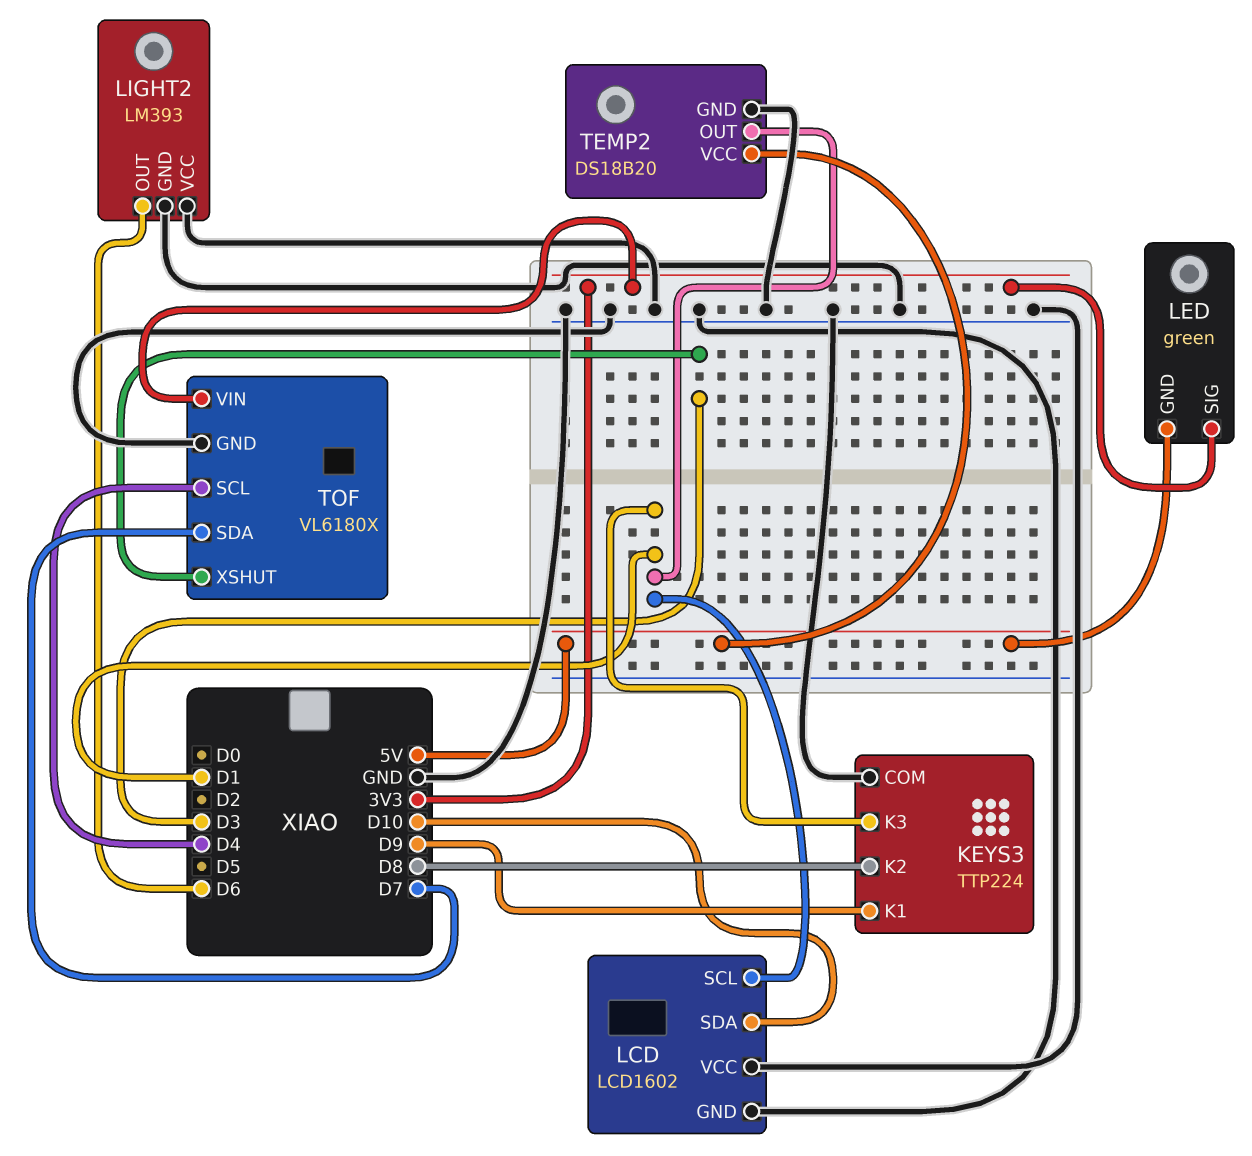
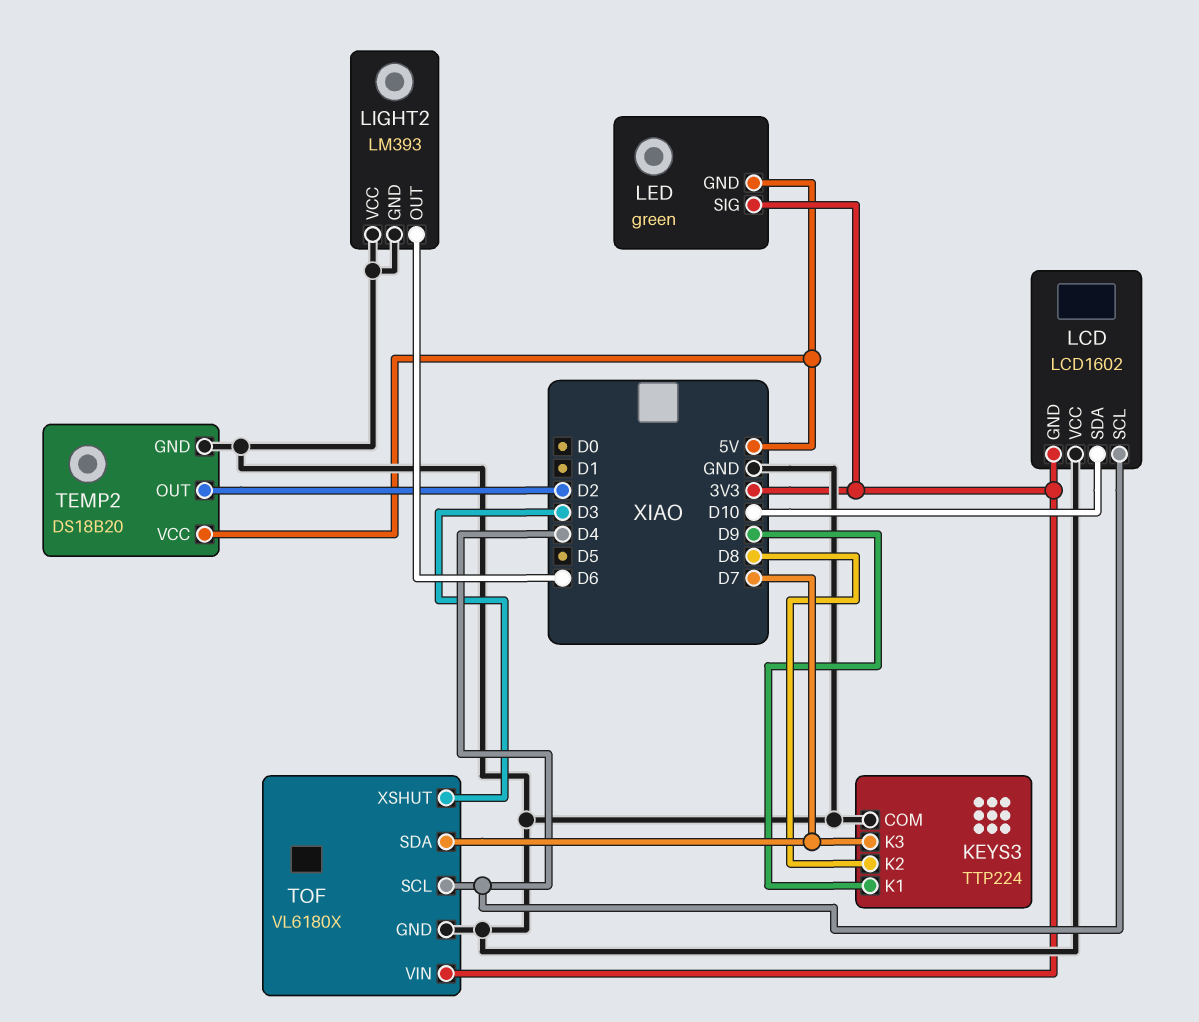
KEYS3 pin K3: D1 -> D7
LCD pin GND: GND -> 3V3
LCD pin SCL: D1 -> D4
TEMP2 pin OUT: D1 -> D2

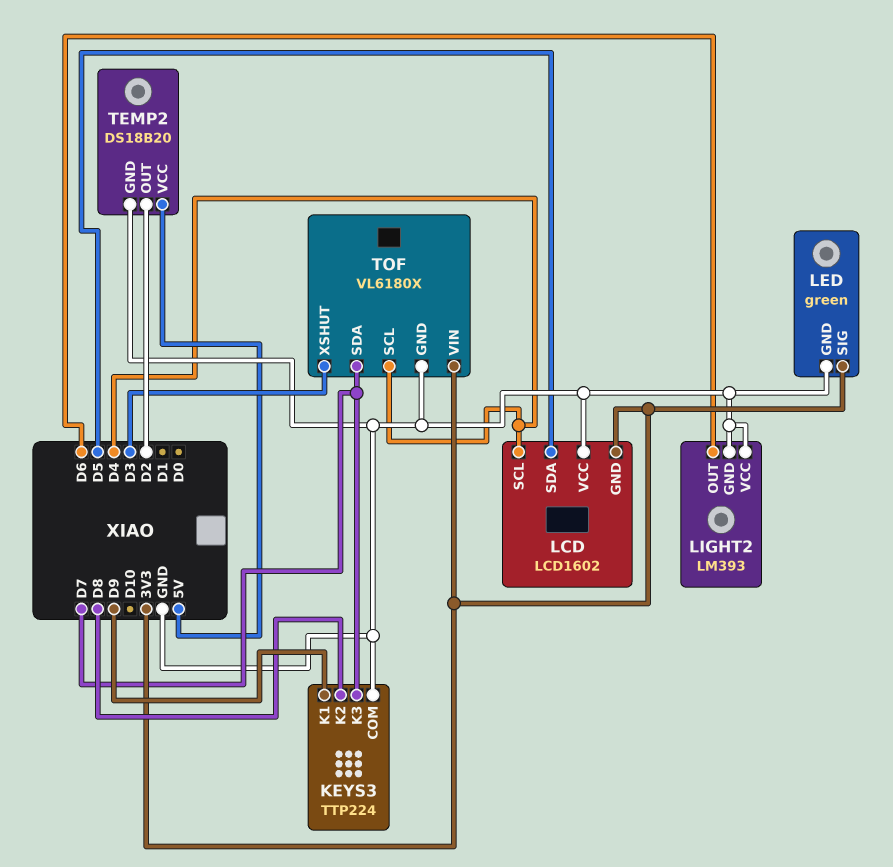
LCD pin SDA: D10 -> D5
LED pin GND: 5V -> GND

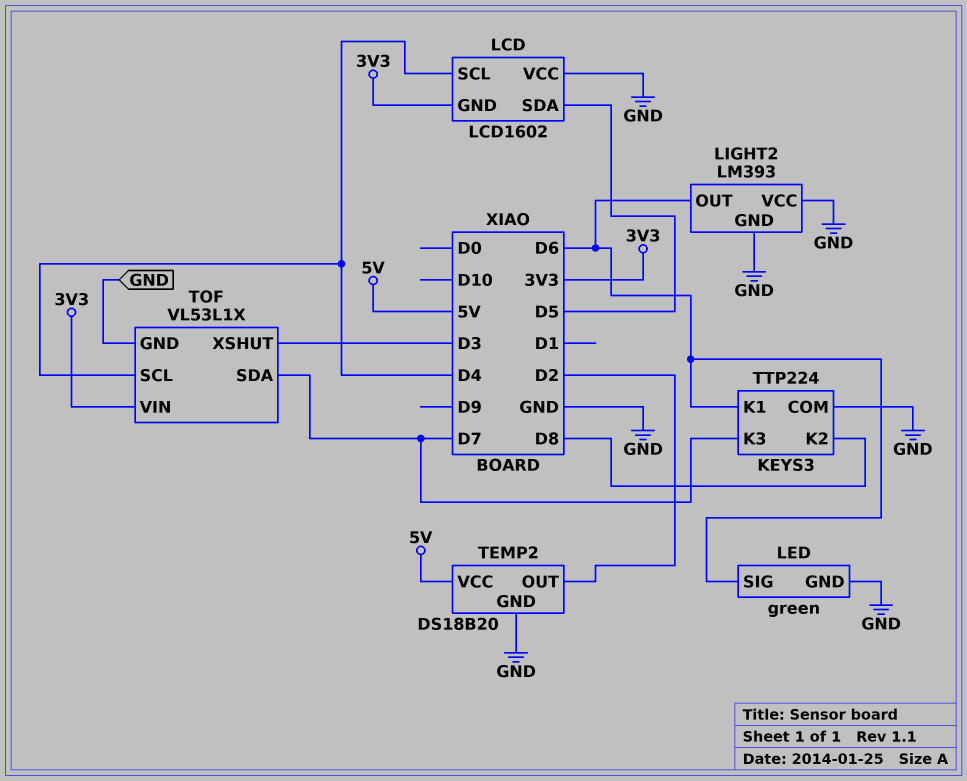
KEYS3 pin K1: D9 -> D6
LED pin SIG: 3V3 -> D6
TOF: VL6180X -> VL53L1X

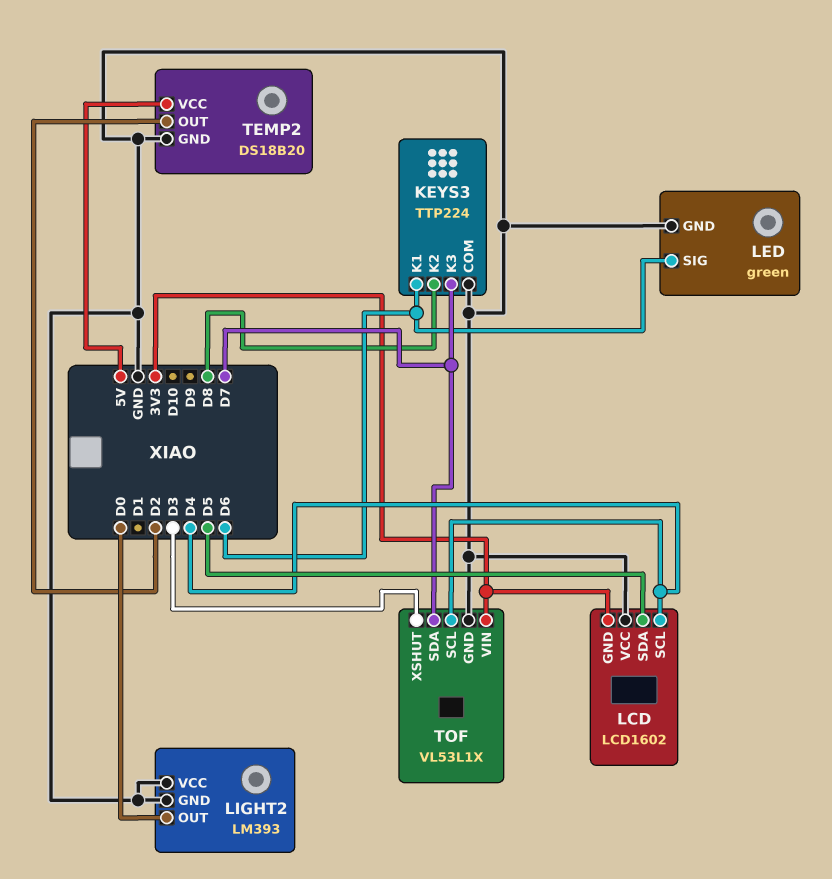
LIGHT2 pin OUT: D6 -> D0

